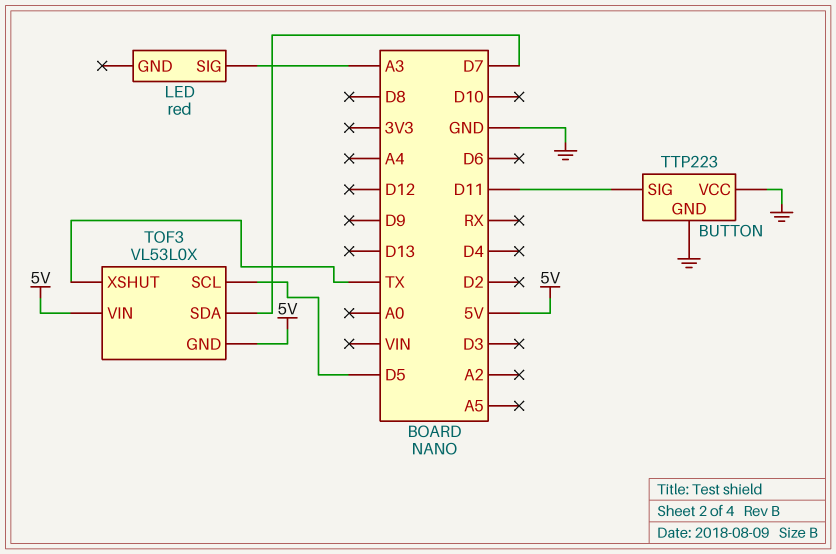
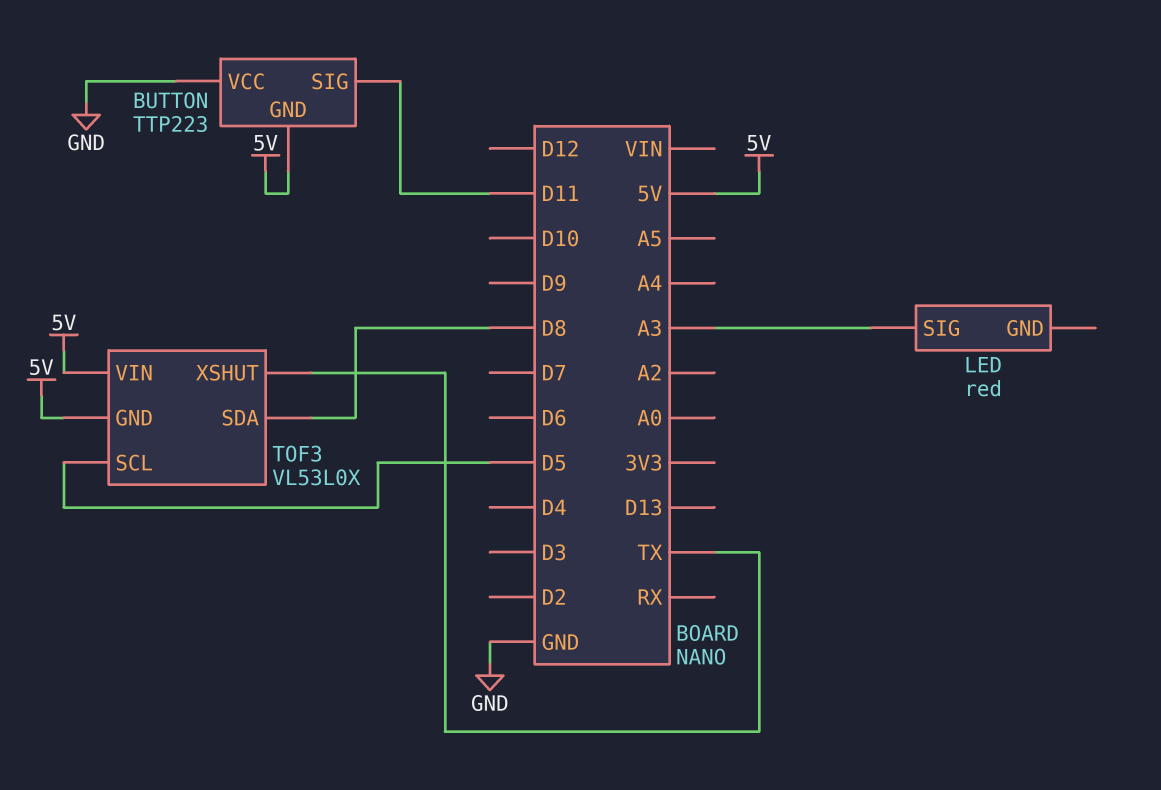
BUTTON pin GND: GND -> 5V
TOF3 pin SDA: D7 -> D8

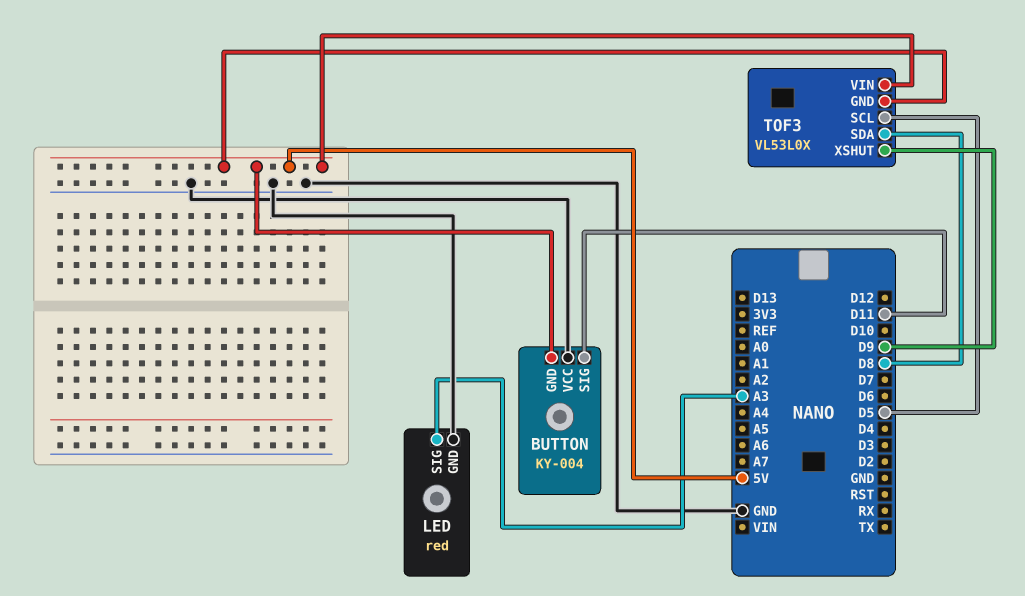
BUTTON: TTP223 -> KY-004
LED pin GND: none -> GND
TOF3 pin XSHUT: TX -> D9

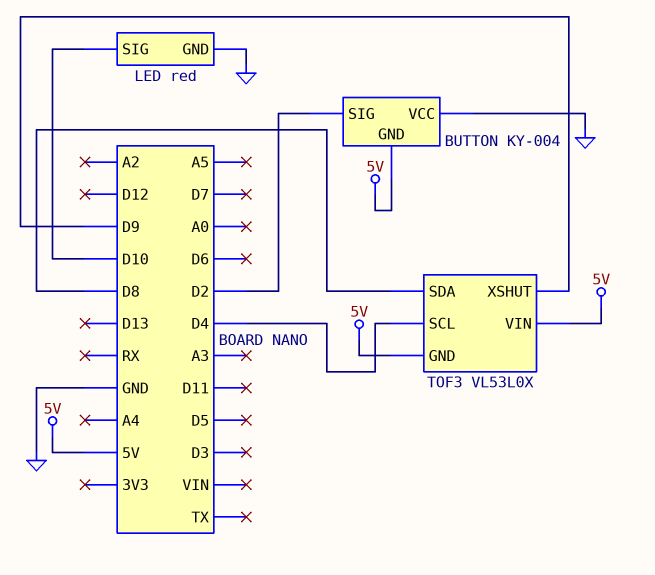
BUTTON pin SIG: D11 -> D2
LED pin SIG: A3 -> D10
TOF3 pin SCL: D5 -> D4

